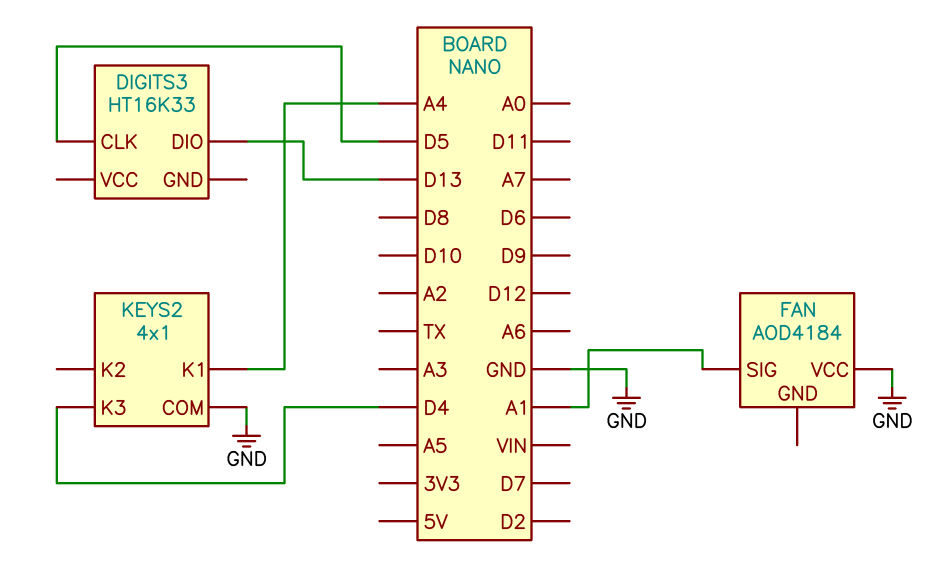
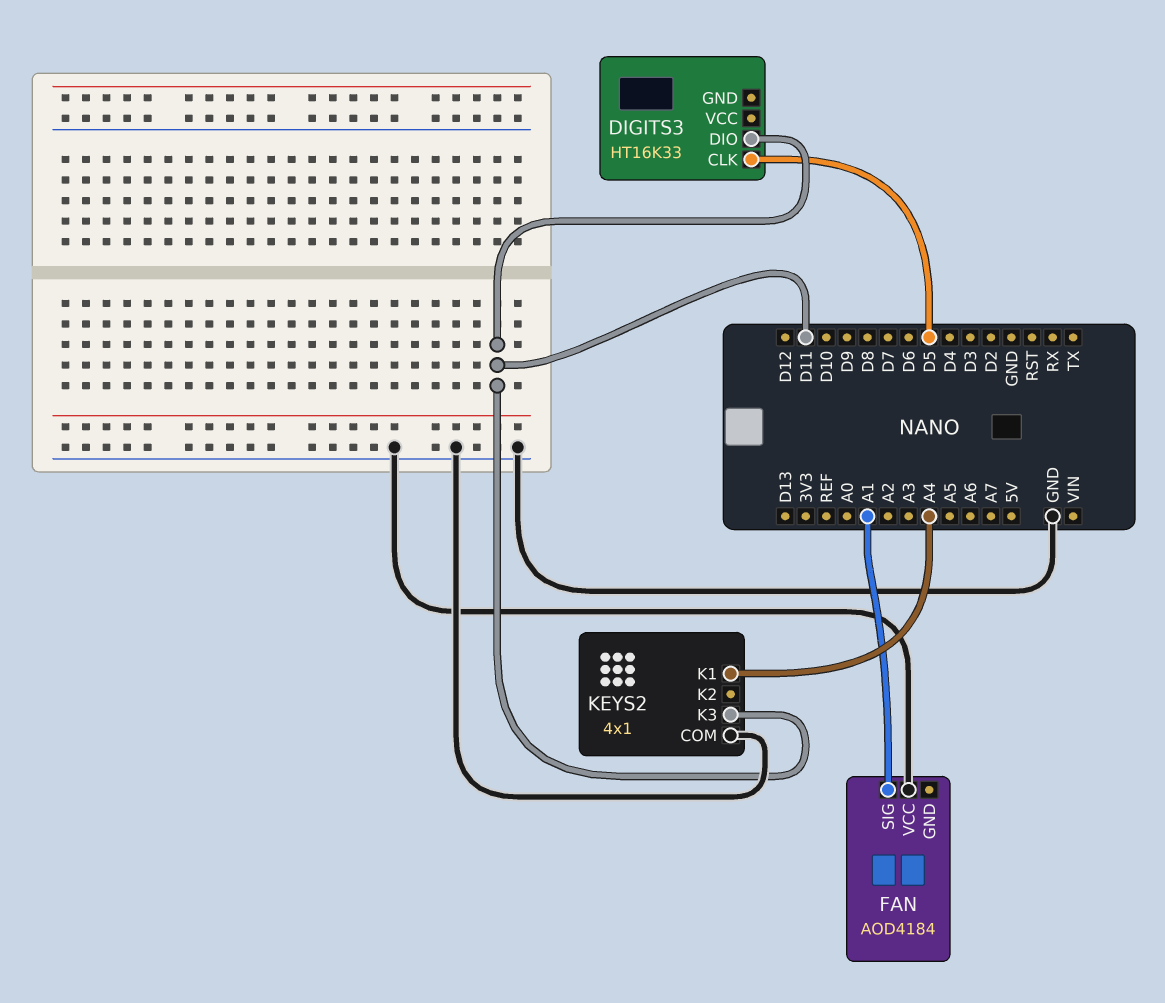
DIGITS3 pin DIO: D13 -> D11
KEYS2 pin K3: D4 -> D11

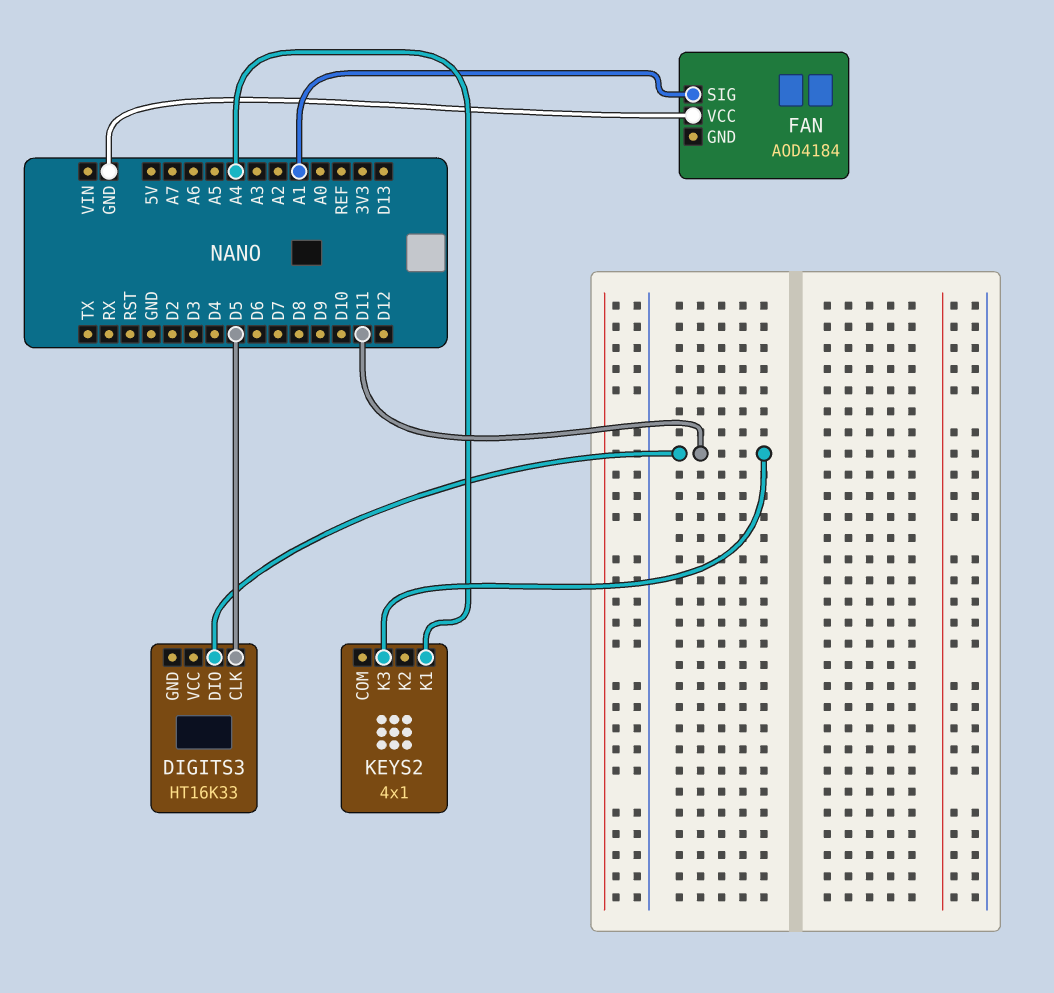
KEYS2 pin COM: GND -> none

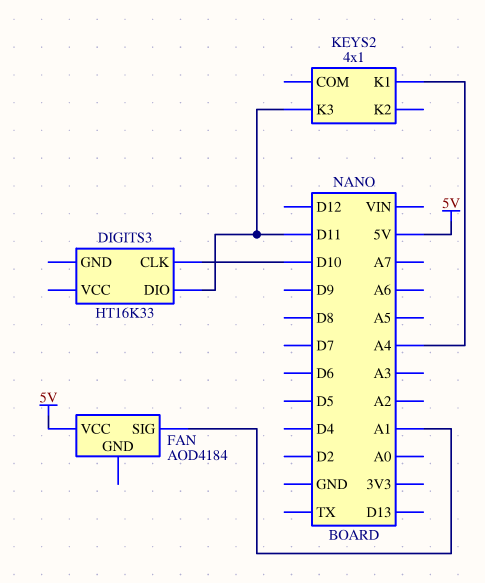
DIGITS3 pin CLK: D5 -> D10
FAN pin VCC: GND -> 5V

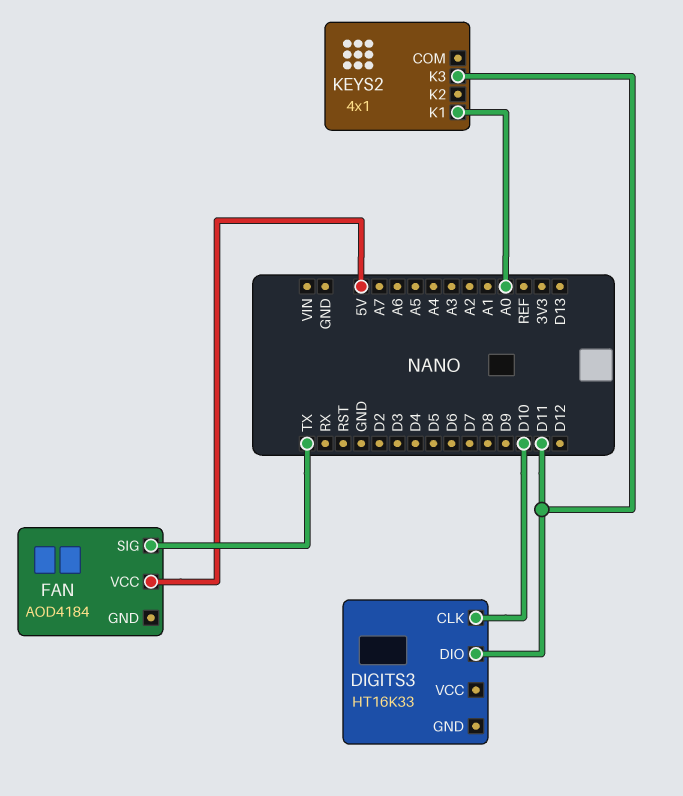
FAN pin SIG: A1 -> TX
KEYS2 pin K1: A4 -> A0

